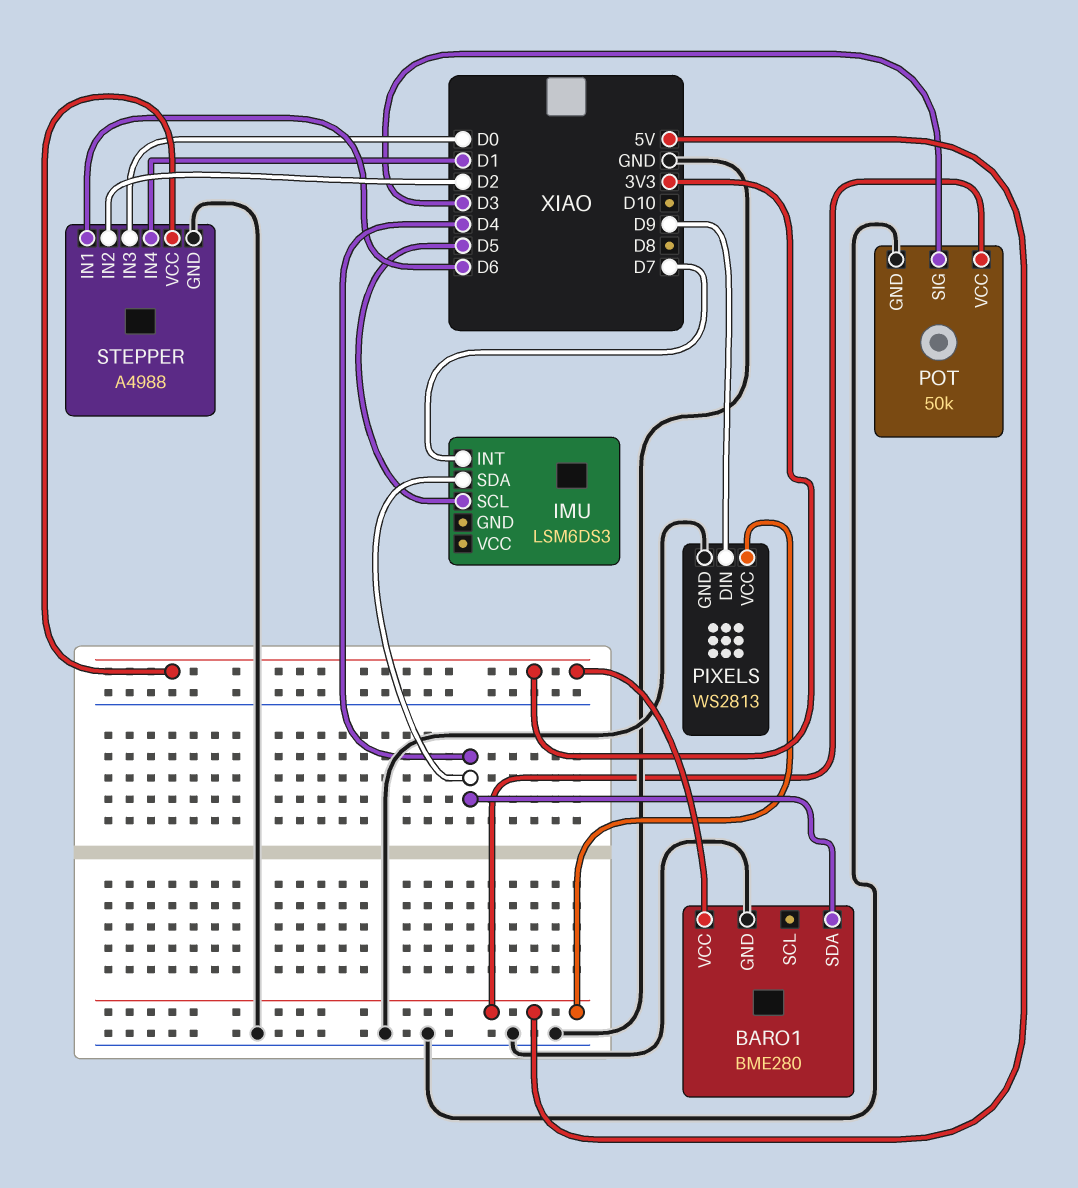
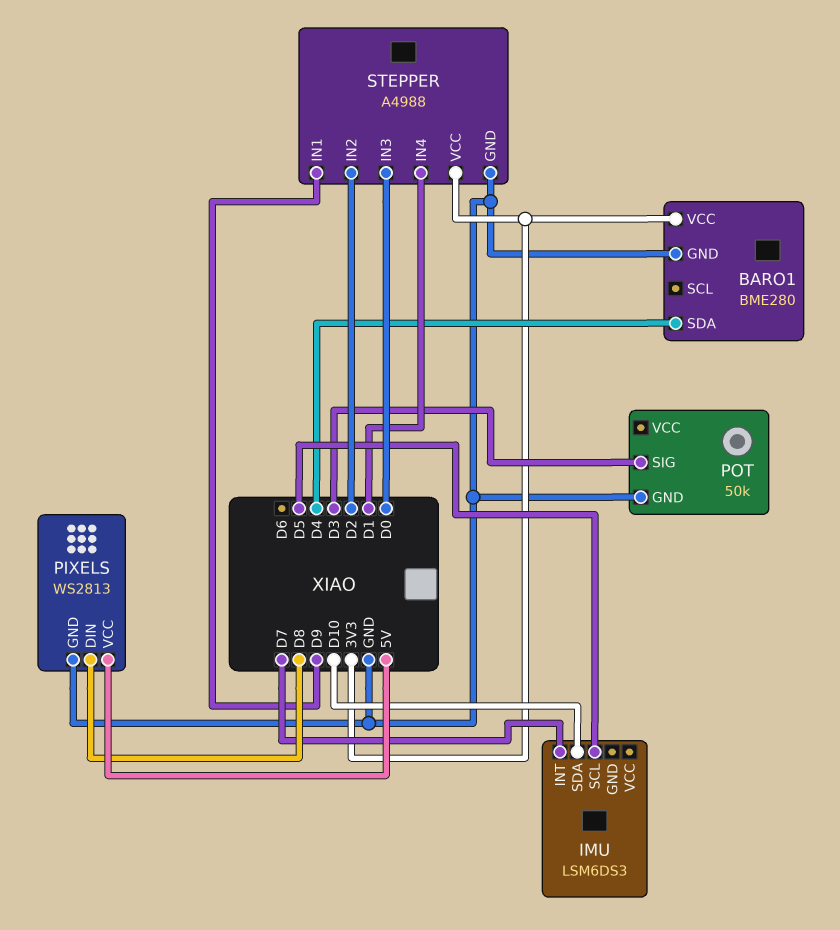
IMU pin SDA: D4 -> D10
PIXELS pin DIN: D9 -> D8
POT pin VCC: 5V -> none
STEPPER pin IN1: D6 -> D9

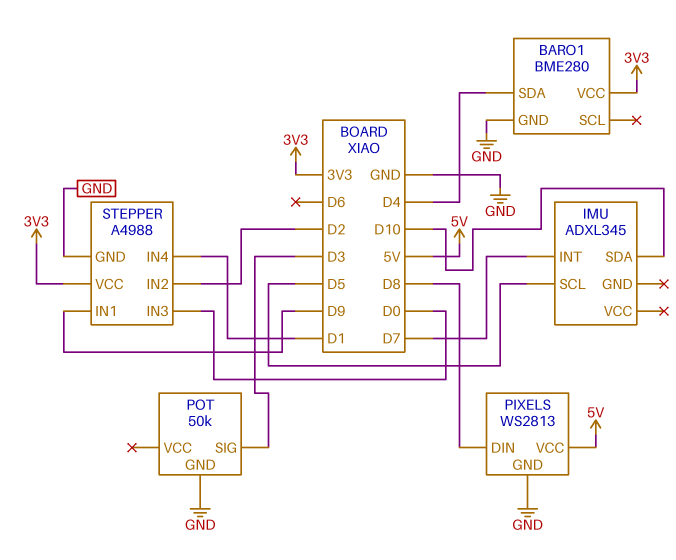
IMU: LSM6DS3 -> ADXL345

